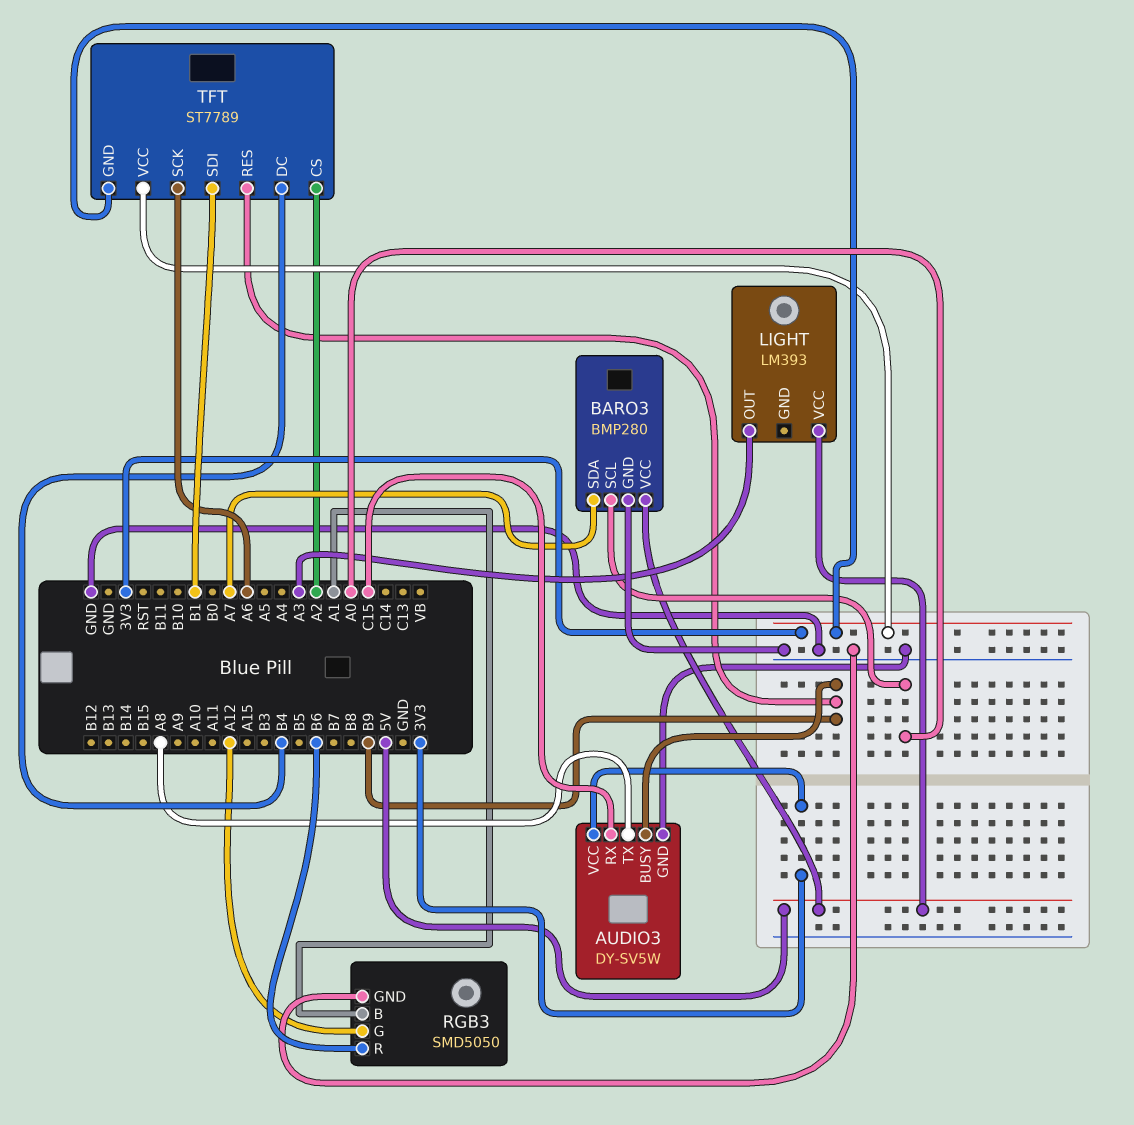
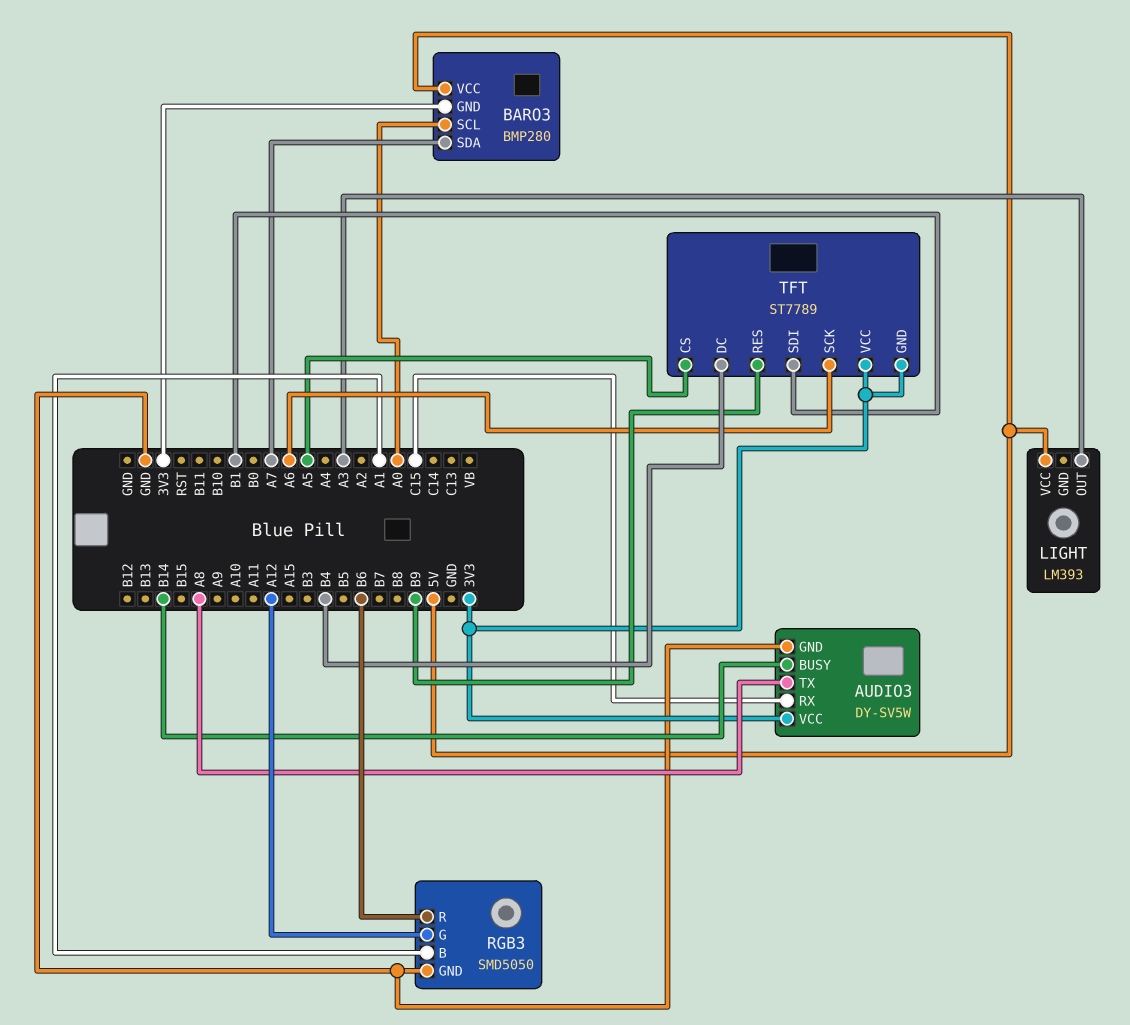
AUDIO3 pin BUSY: B9 -> B14
BARO3 pin GND: GND -> 3V3
TFT pin CS: A2 -> A5

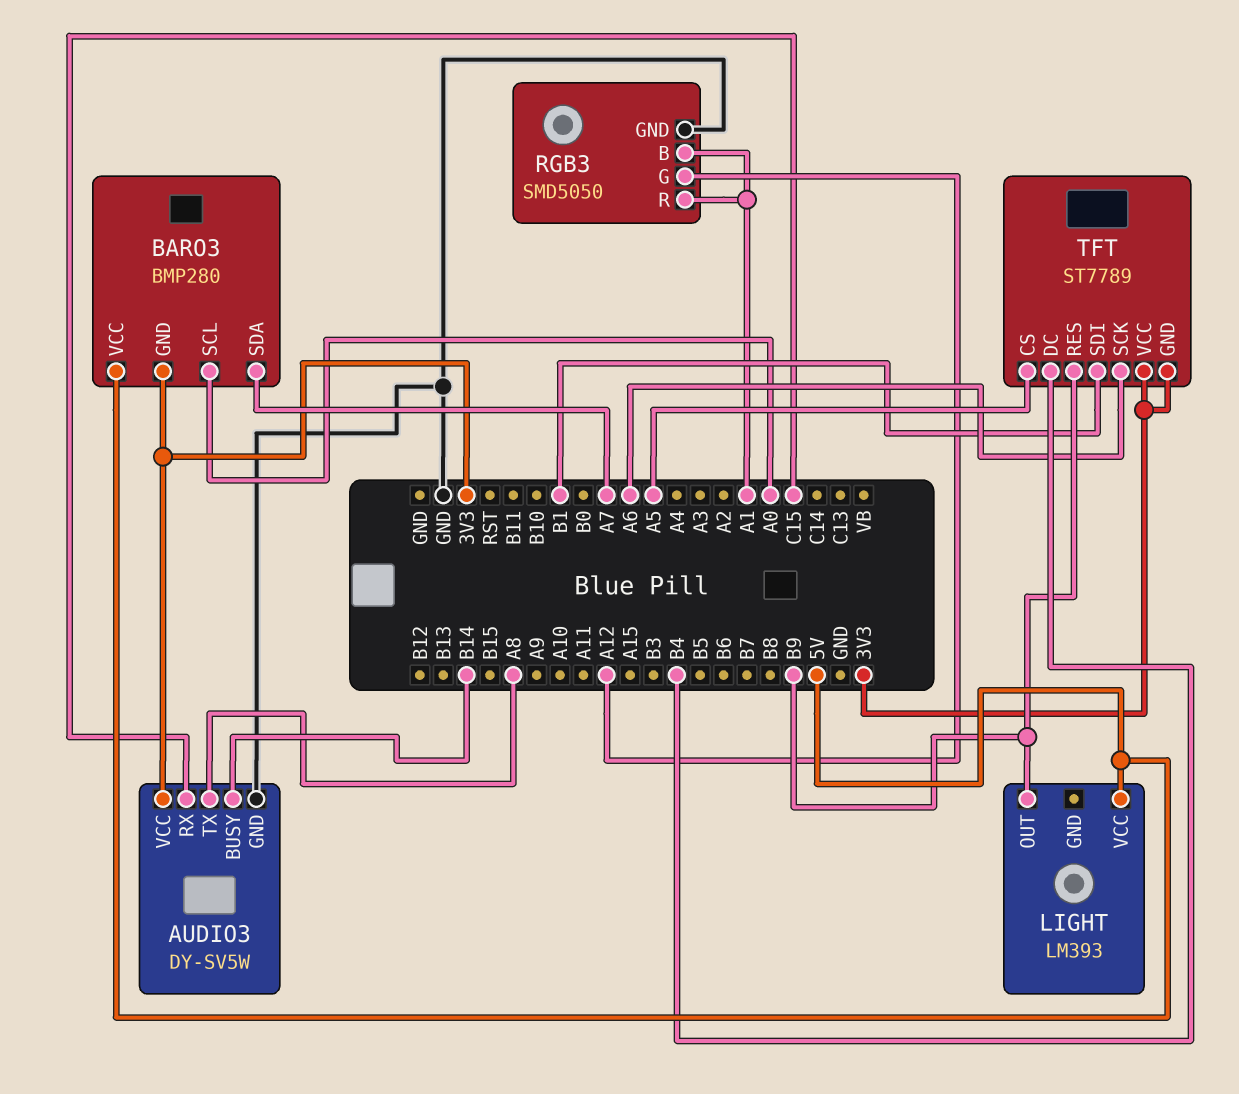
LIGHT pin OUT: A3 -> B9
RGB3 pin R: B6 -> A1

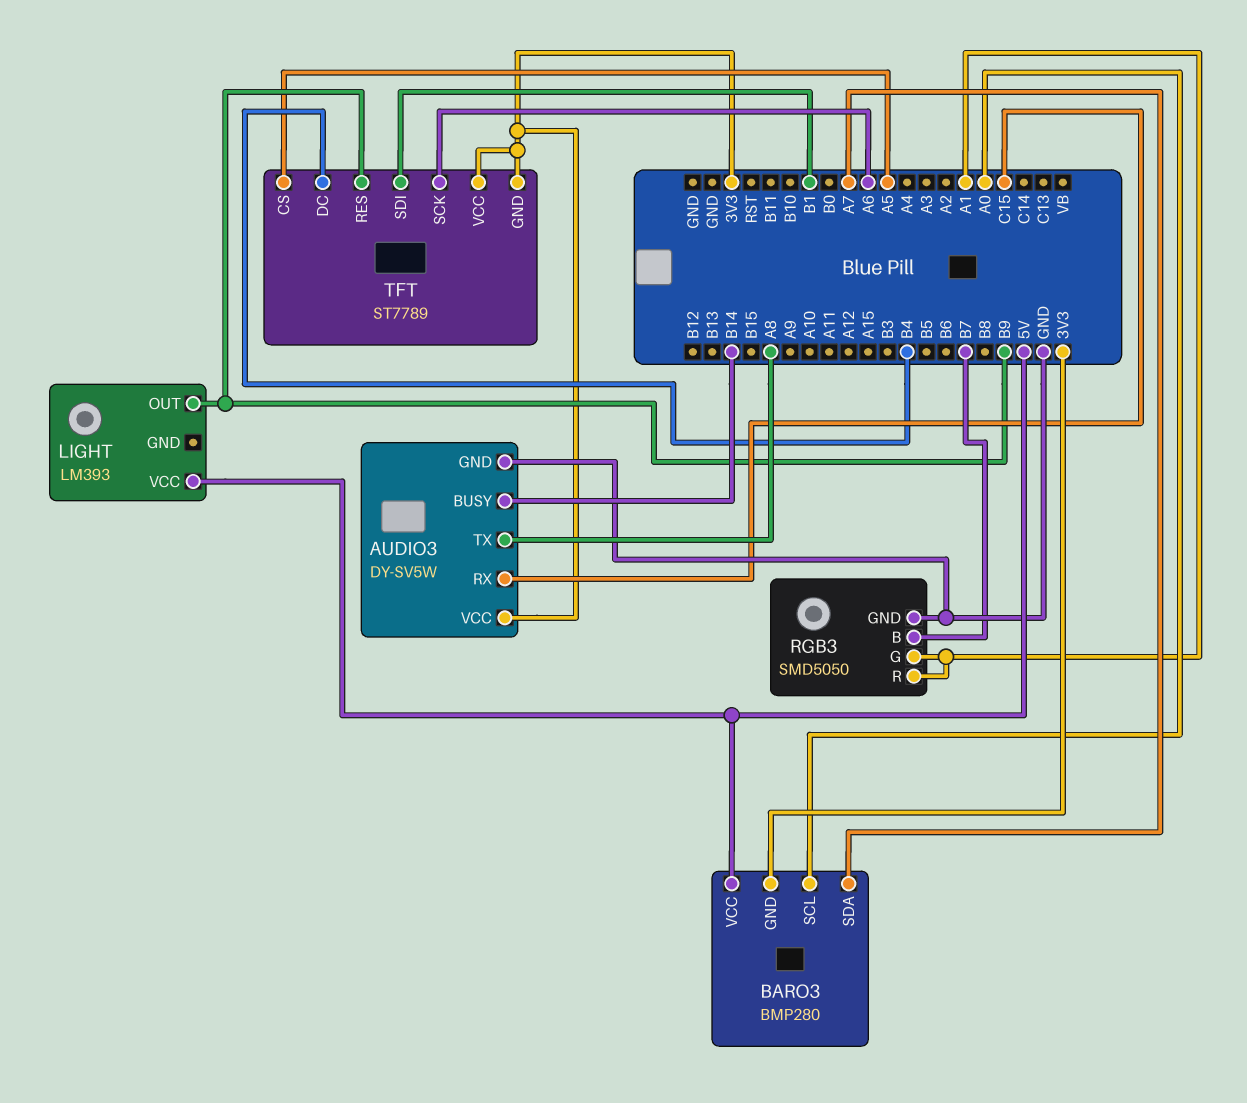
RGB3 pin B: A1 -> B7
RGB3 pin G: A12 -> A1

